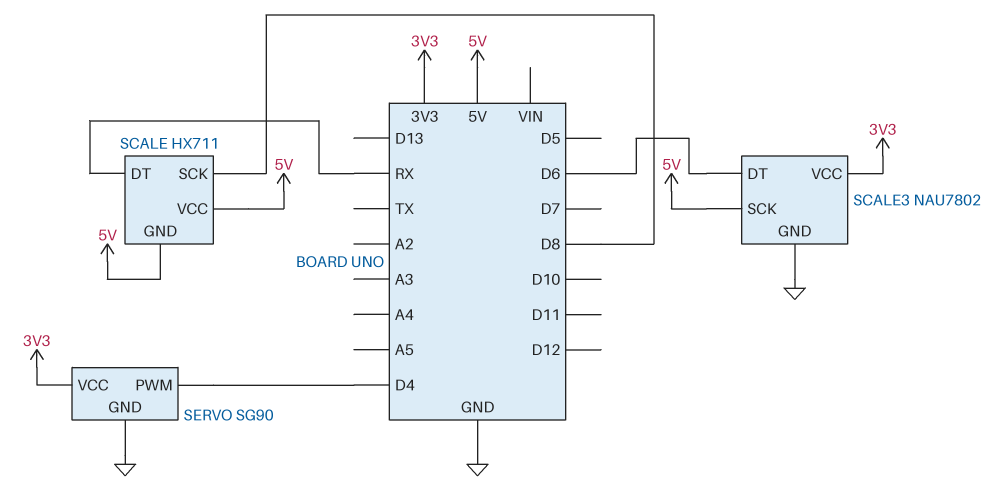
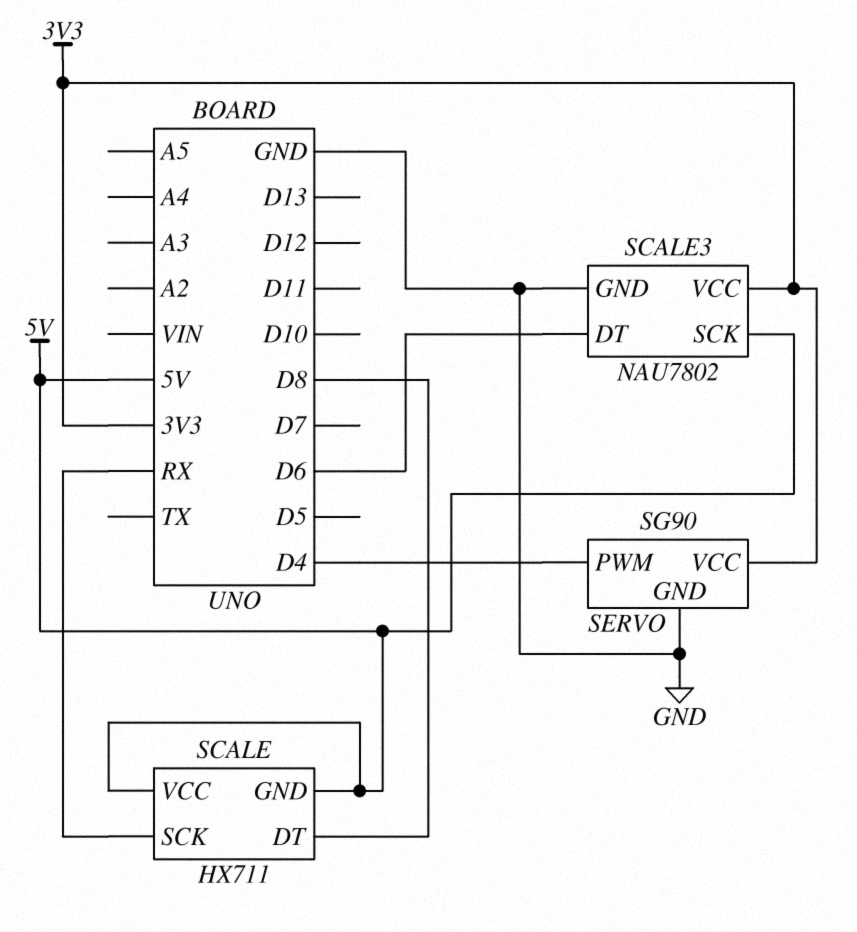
SCALE pin DT: RX -> D8
SCALE pin SCK: D8 -> RX

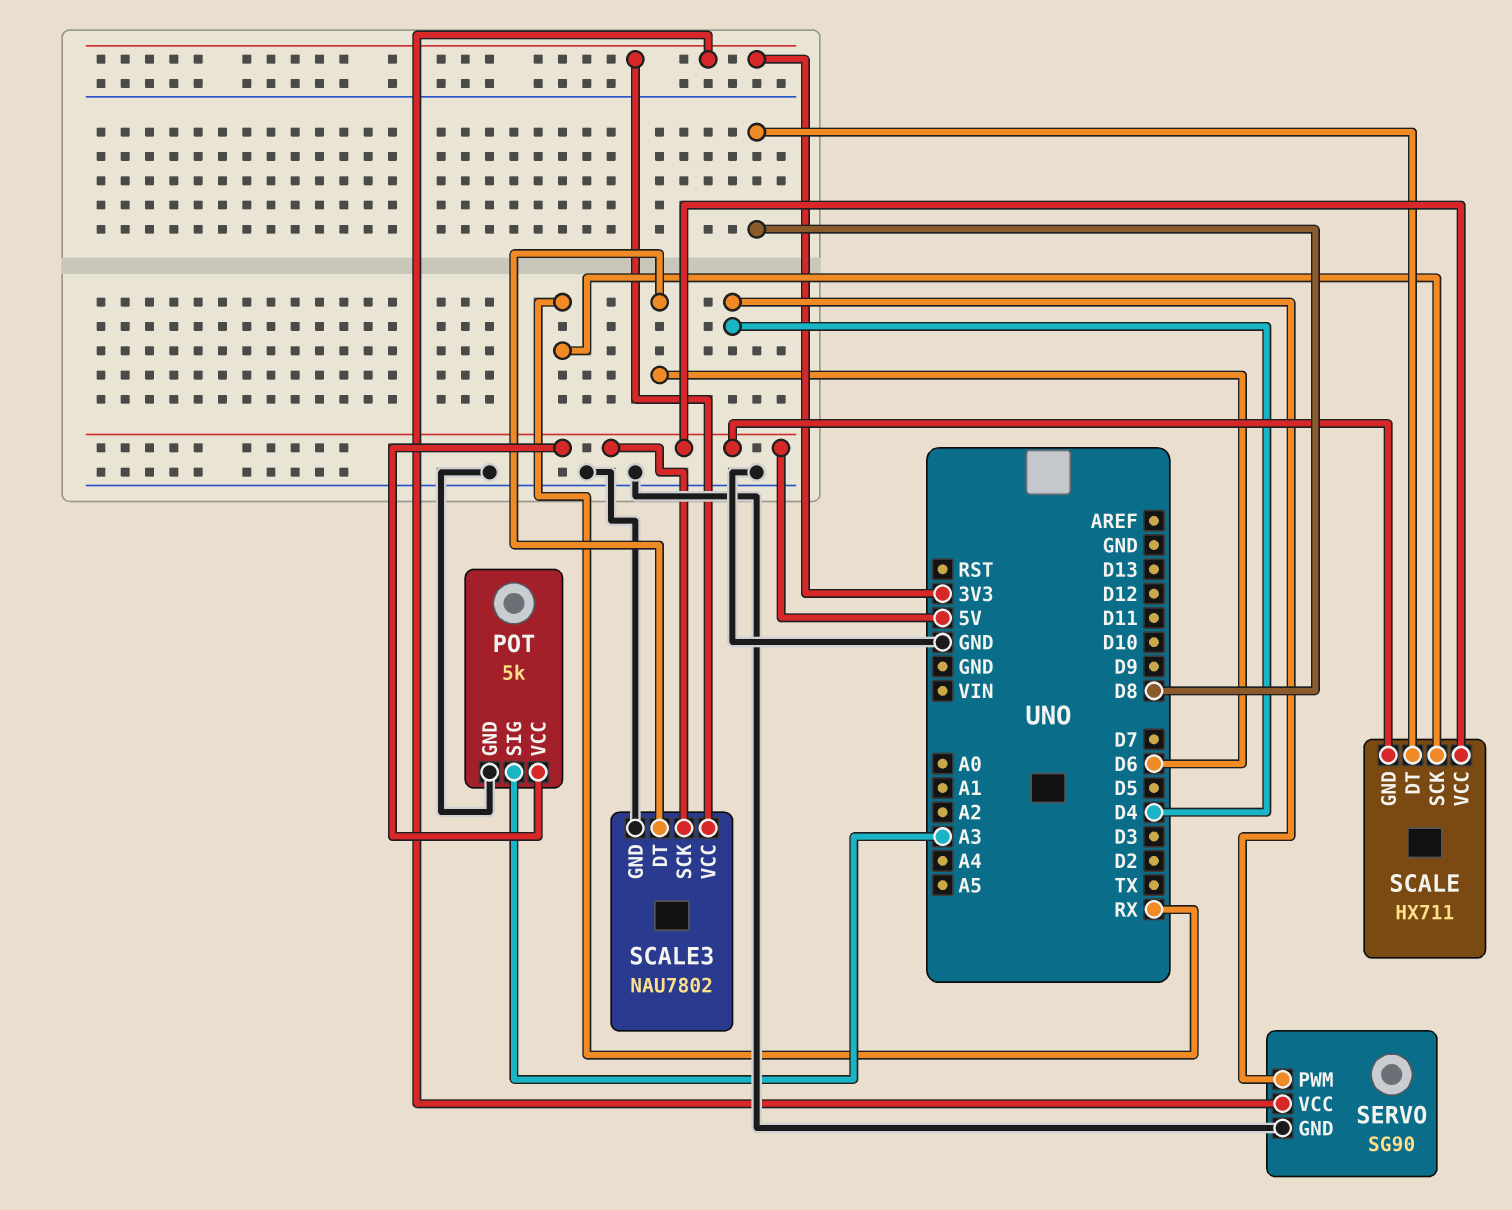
POT: none -> 5k
POT pin GND: none -> GND
POT pin SIG: none -> A3
POT pin VCC: none -> 5V

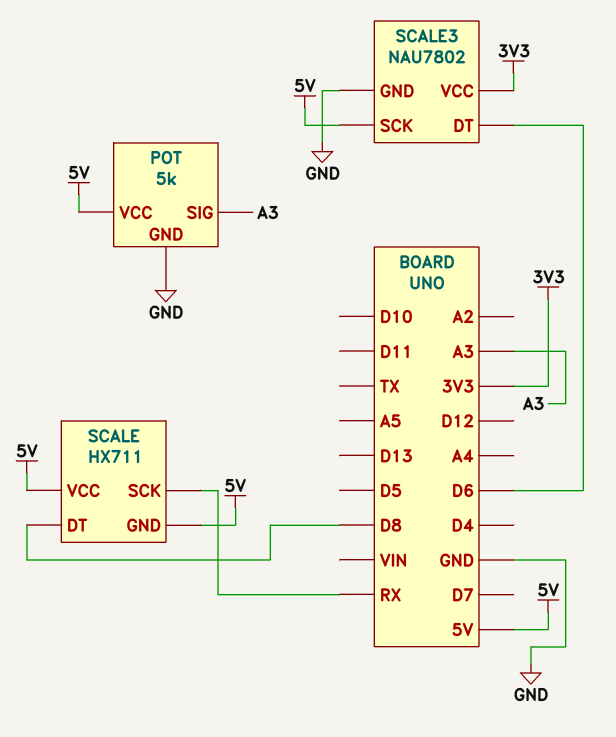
SERVO: SG90 -> none
SERVO pin GND: GND -> none
SERVO pin PWM: D4 -> none
SERVO pin VCC: 3V3 -> none

